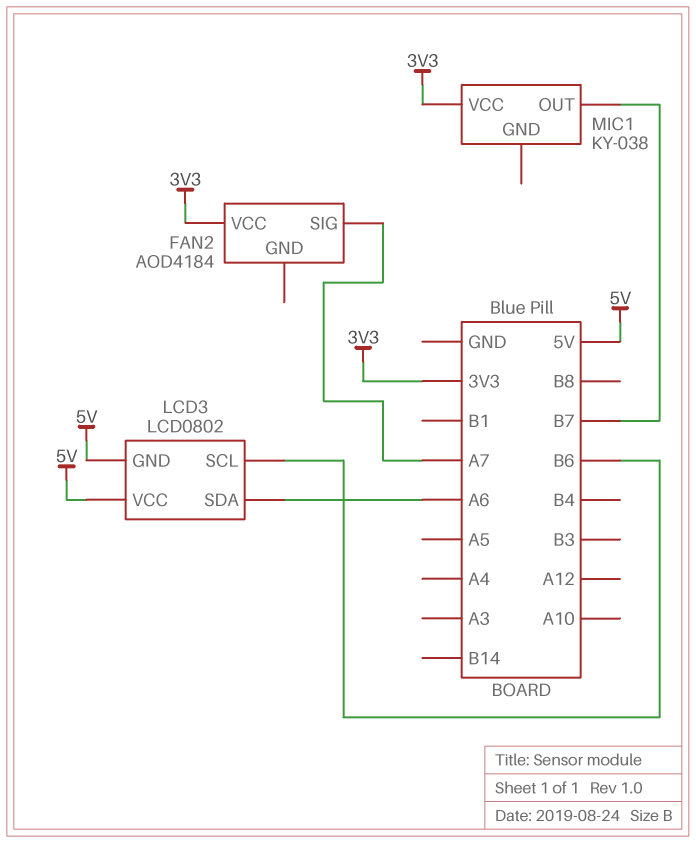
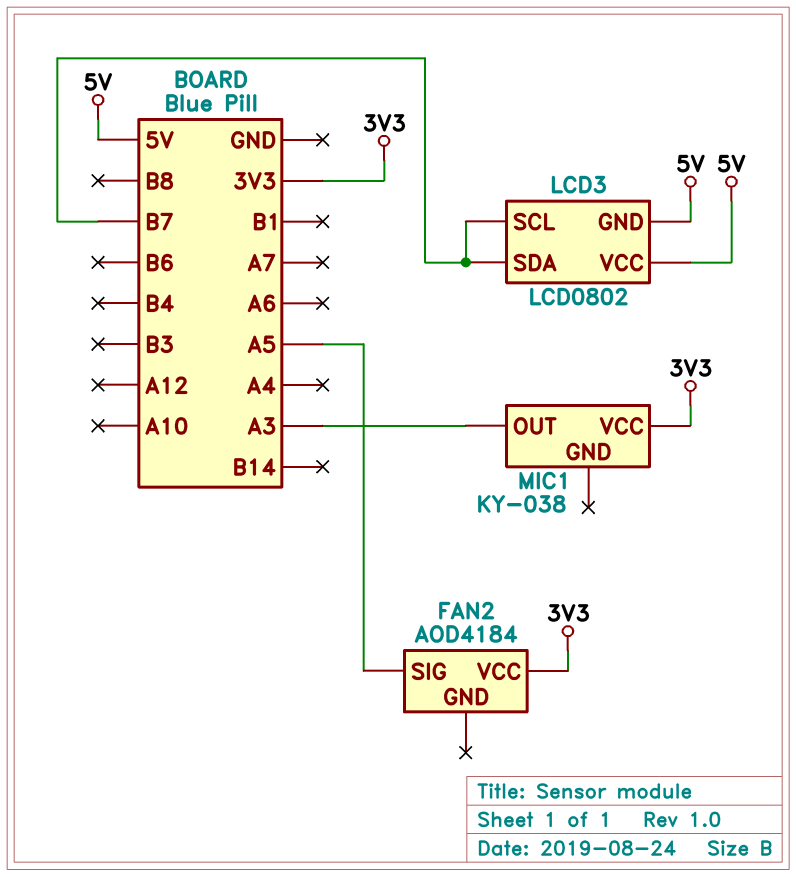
FAN2 pin SIG: A7 -> A5
LCD3 pin SCL: B6 -> B7
LCD3 pin SDA: A6 -> B7
MIC1 pin OUT: B7 -> A3

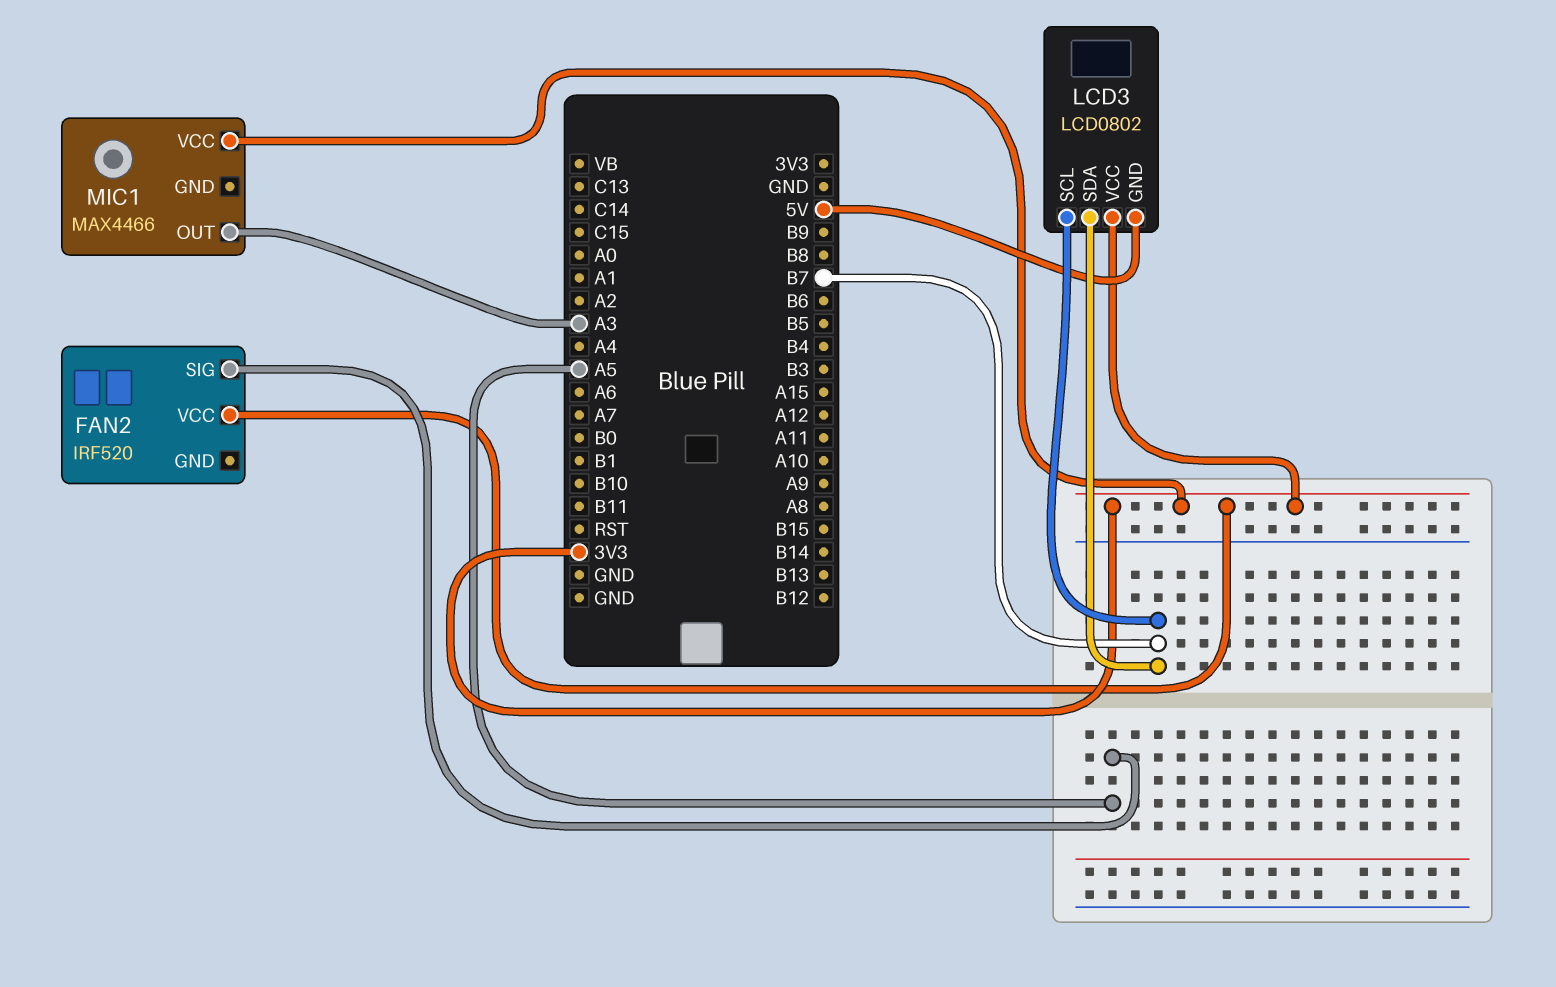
FAN2: AOD4184 -> IRF520
LCD3 pin VCC: 5V -> 3V3
MIC1: KY-038 -> MAX4466

